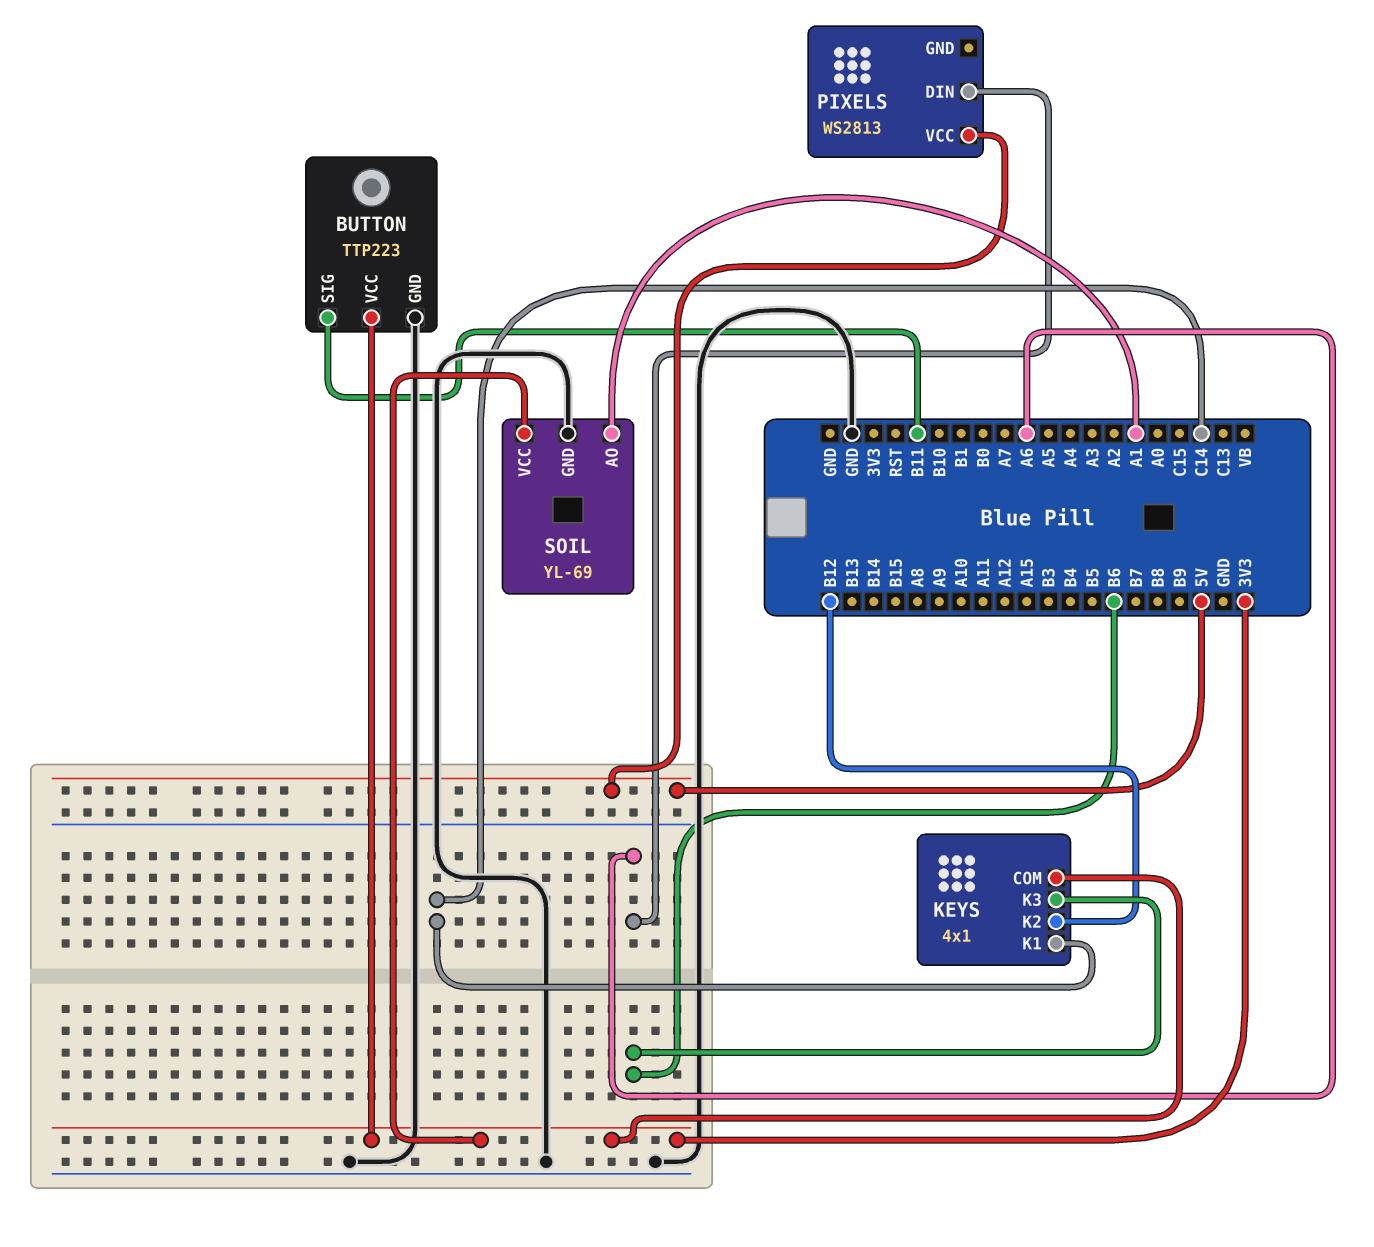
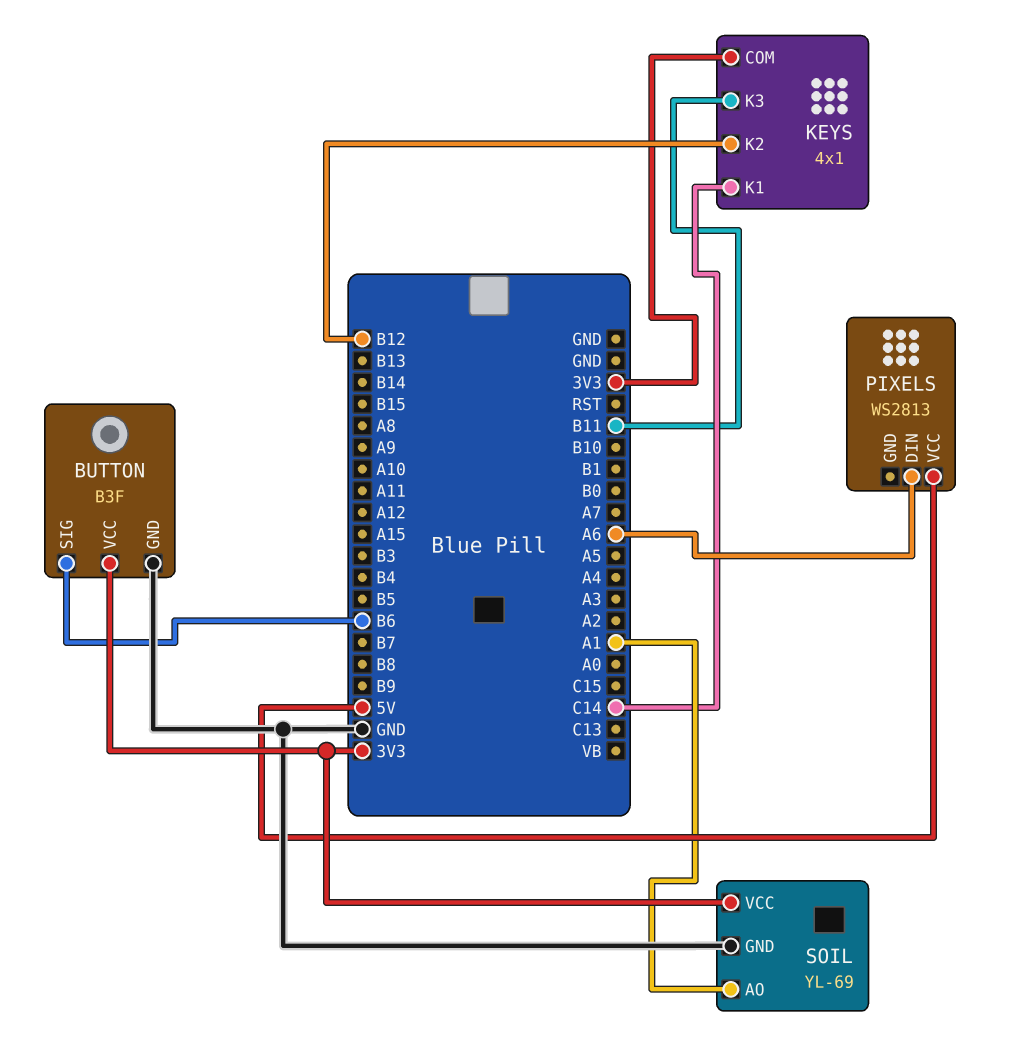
BUTTON: TTP223 -> B3F
BUTTON pin SIG: B11 -> B6
KEYS pin K3: B6 -> B11

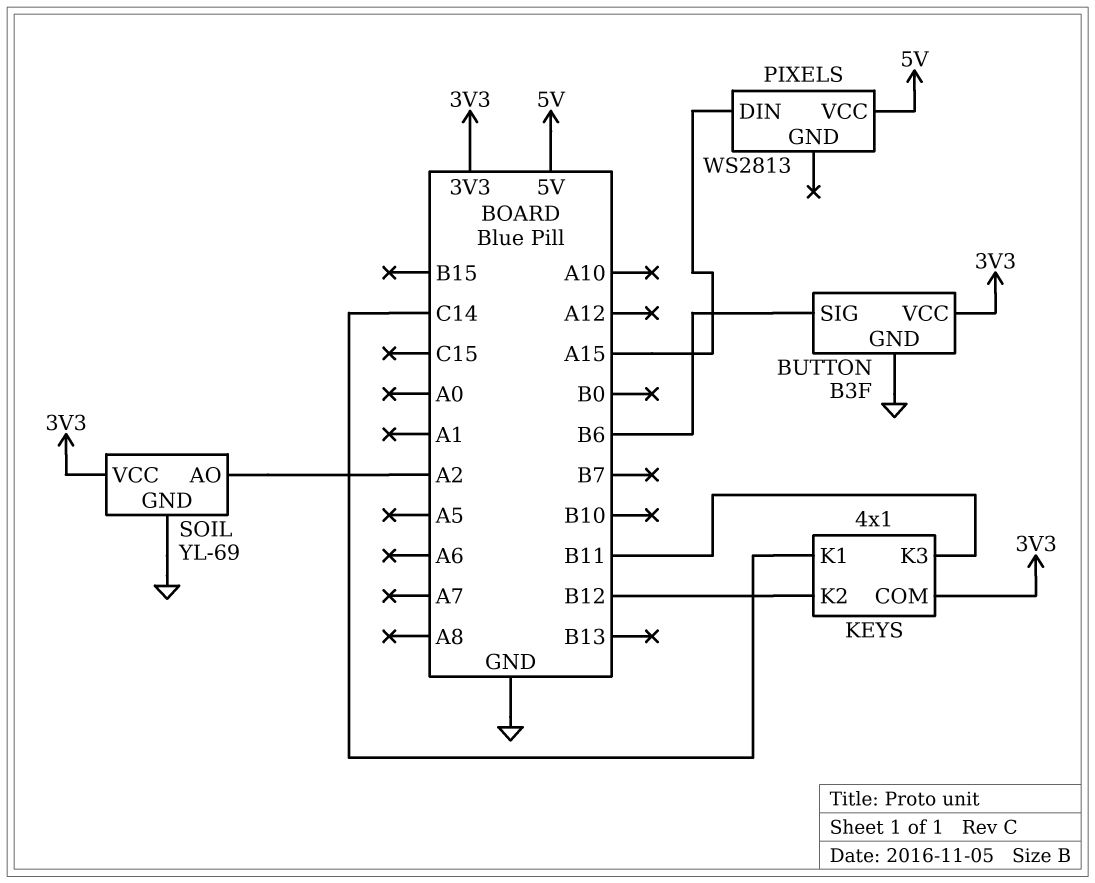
PIXELS pin DIN: A6 -> A15
SOIL pin AO: A1 -> A2

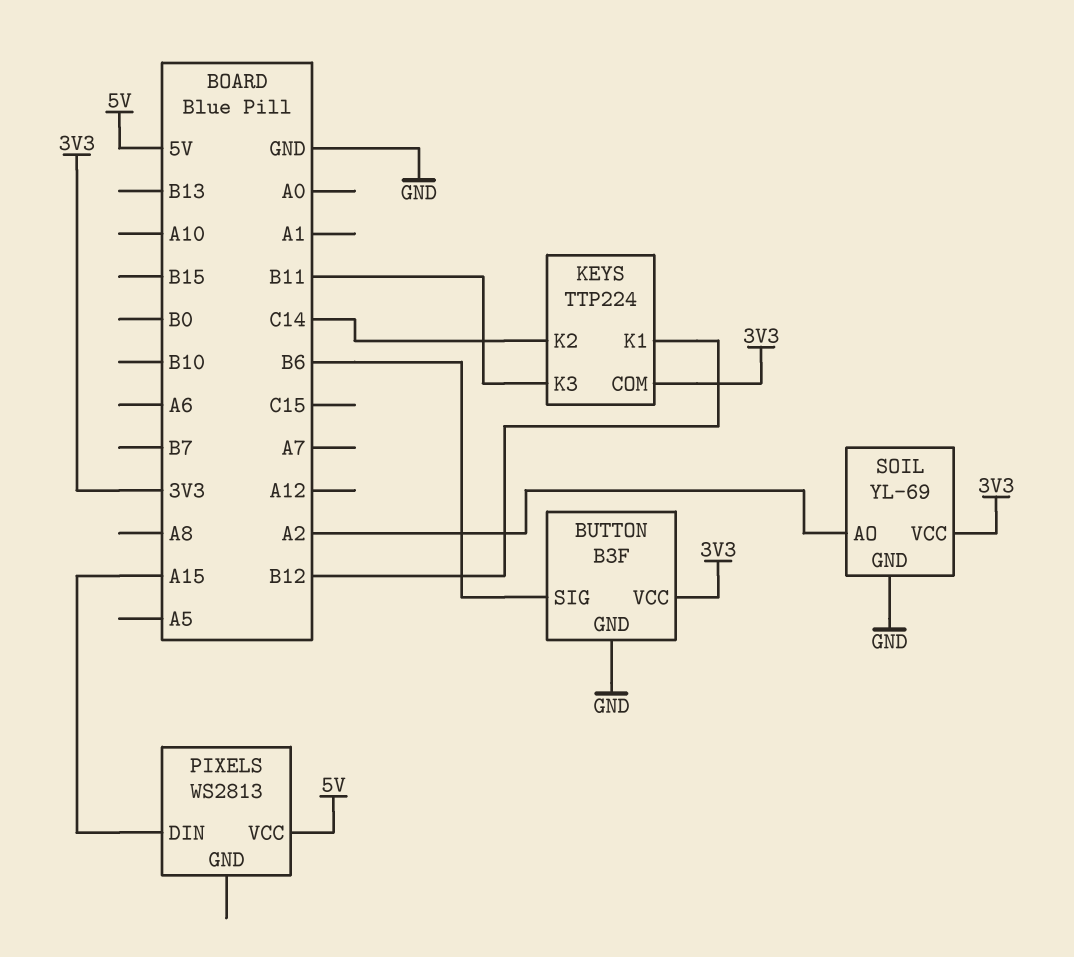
KEYS: 4x1 -> TTP224
KEYS pin K1: C14 -> B12
KEYS pin K2: B12 -> C14

